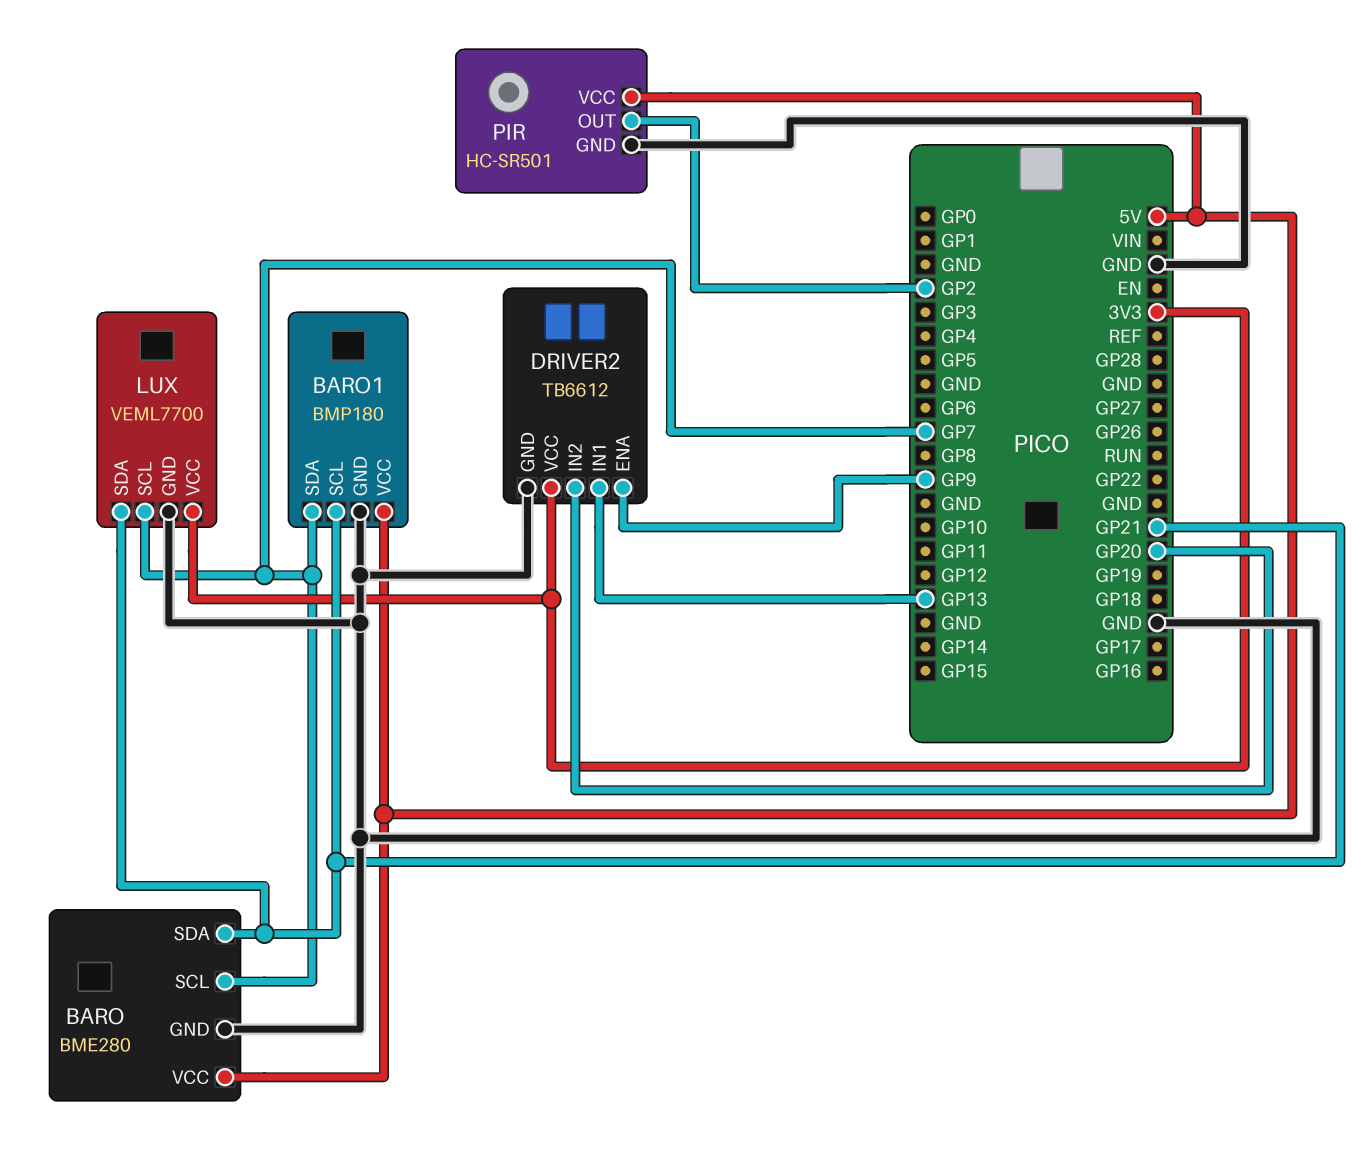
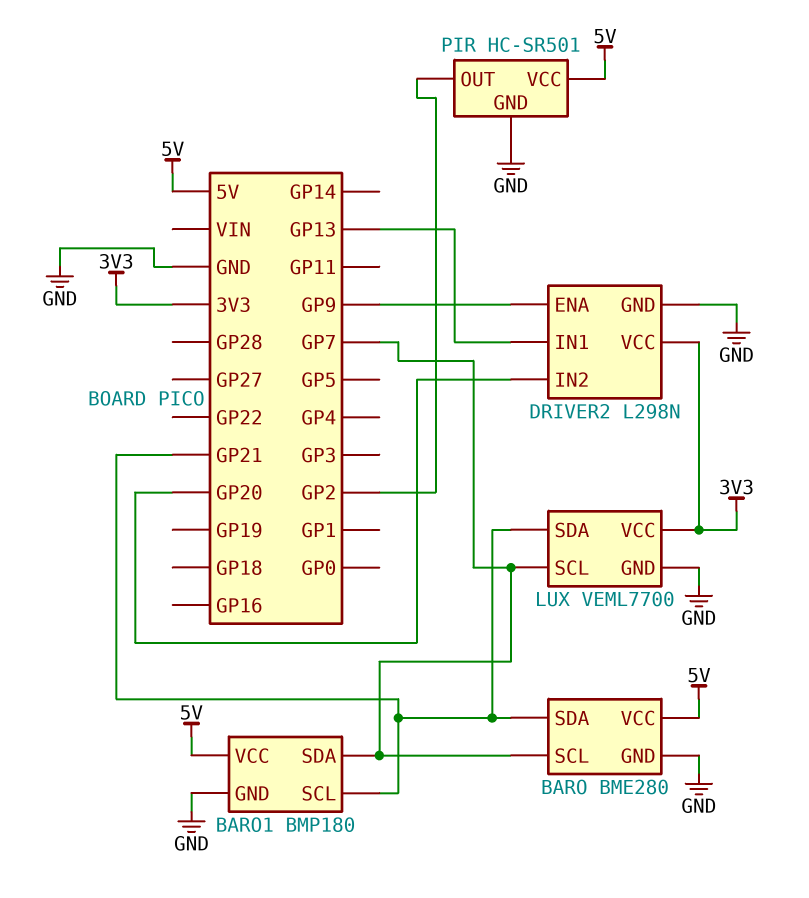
DRIVER2: TB6612 -> L298N

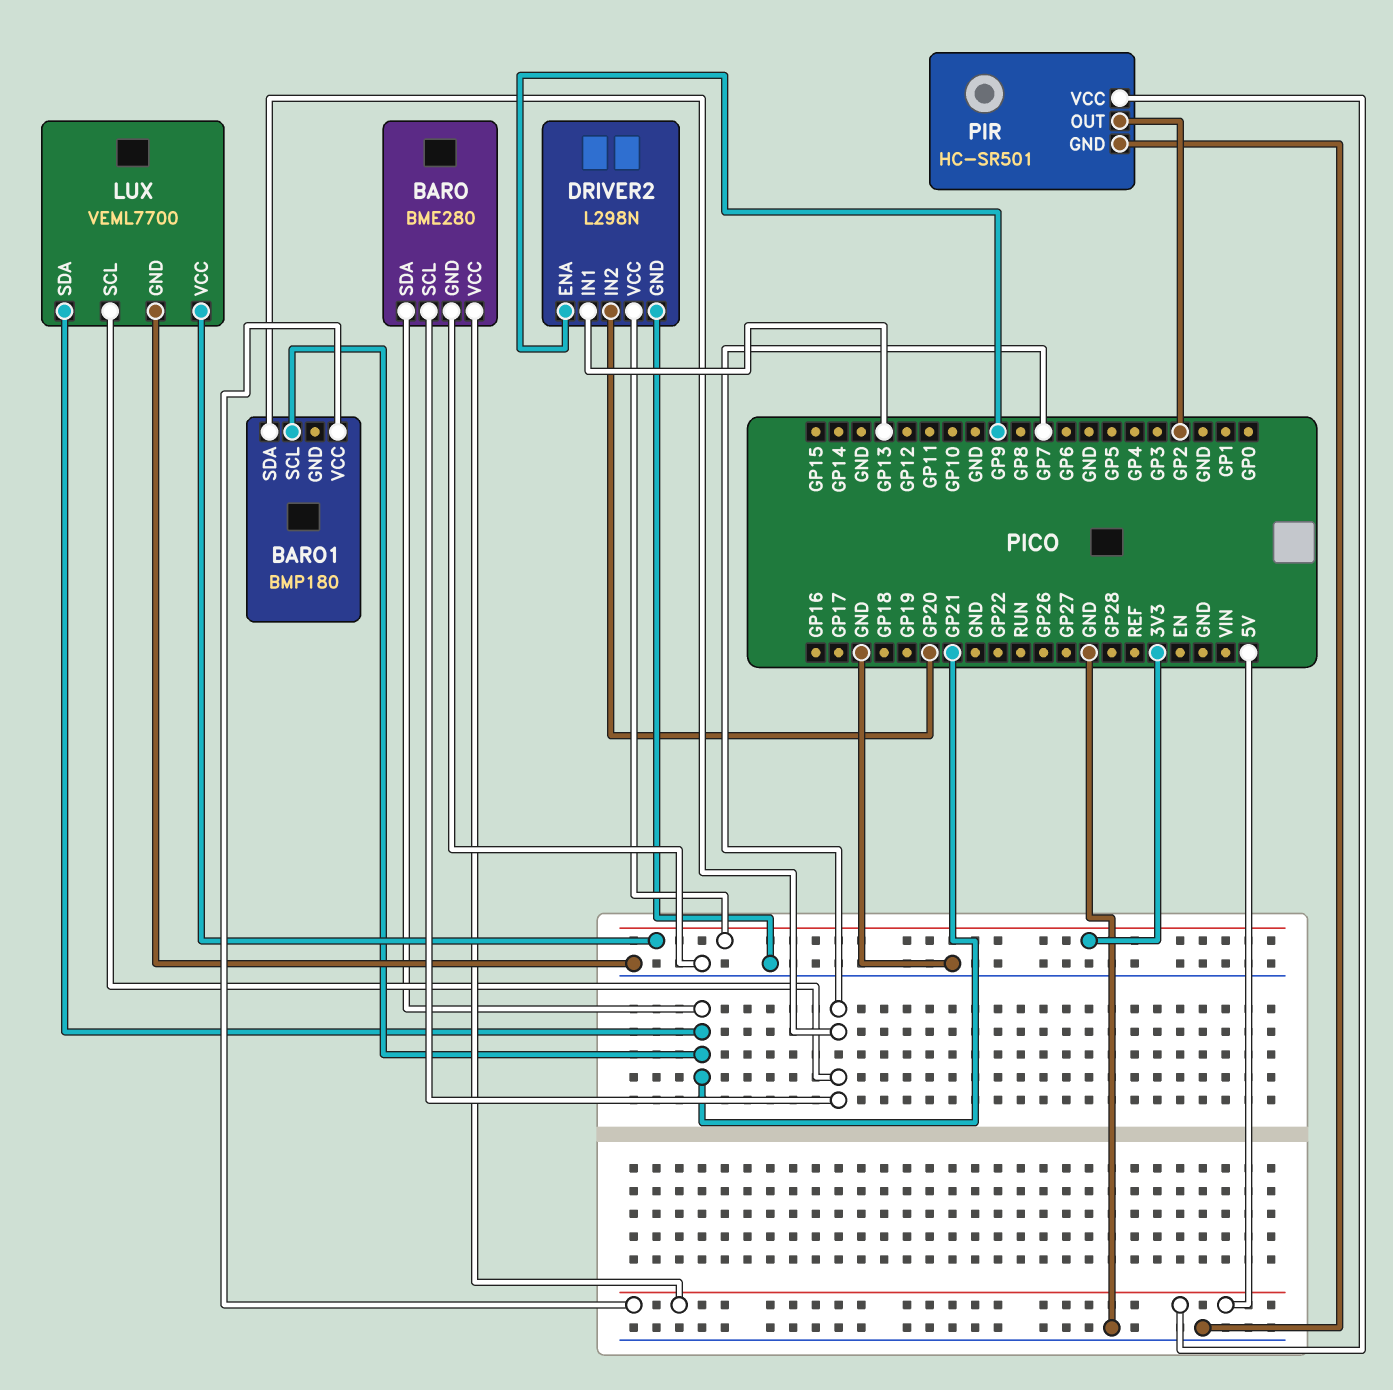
BARO1 pin GND: GND -> none

